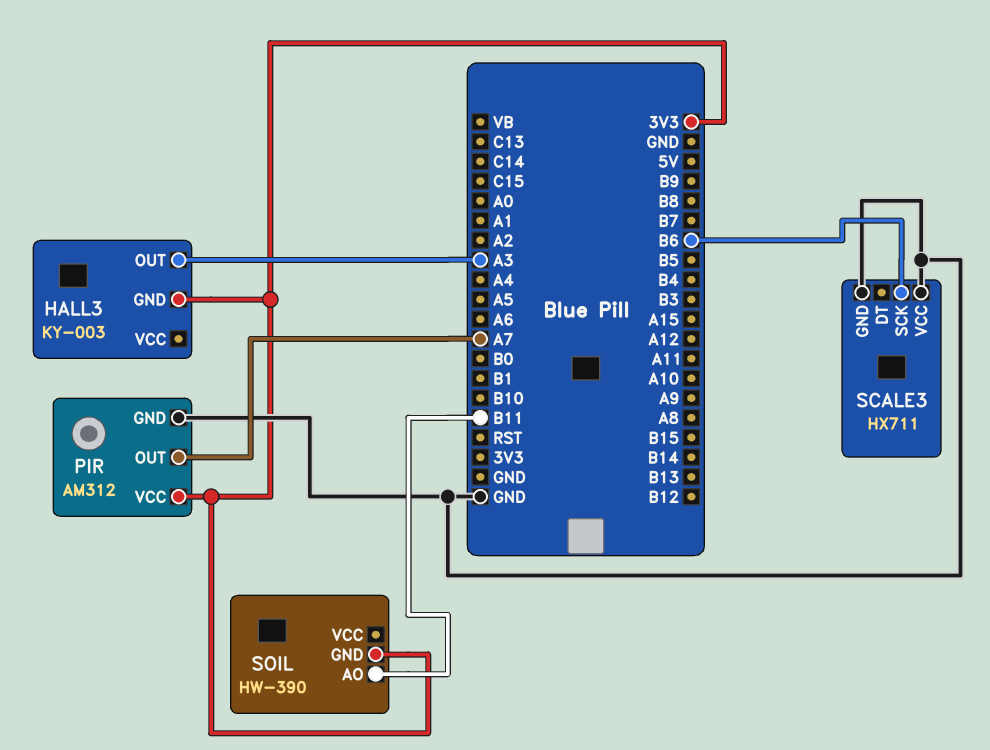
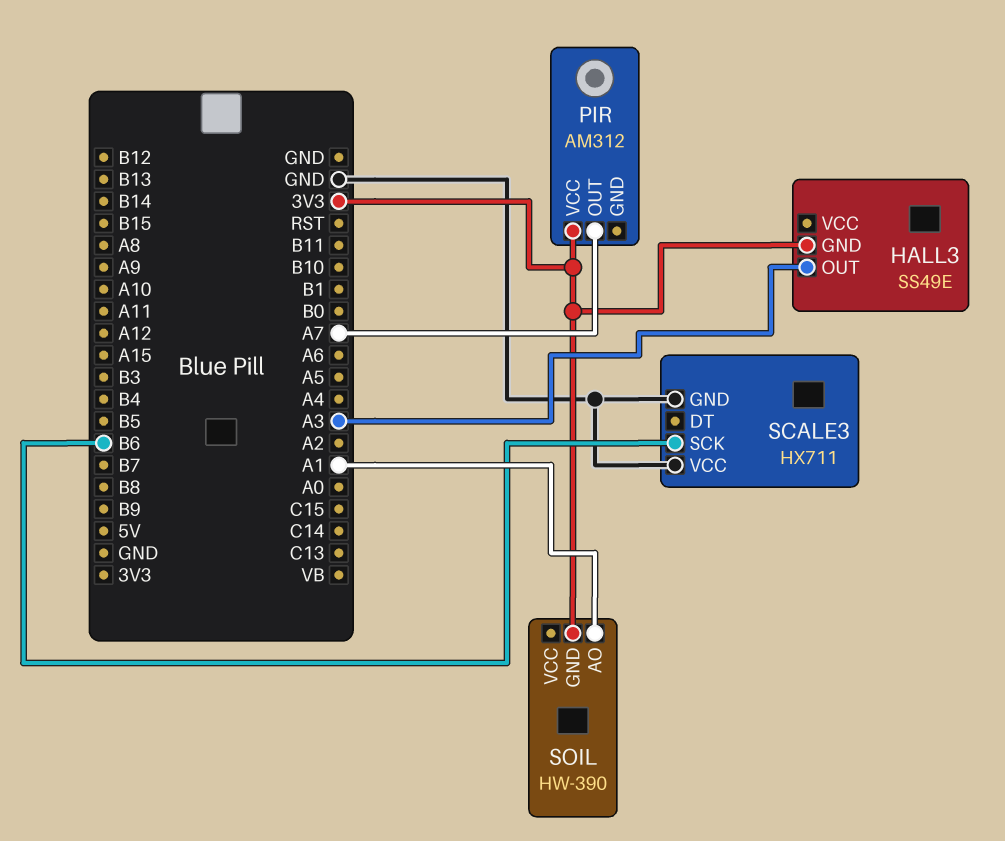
HALL3: KY-003 -> SS49E
PIR pin GND: GND -> none
SOIL pin AO: B11 -> A1

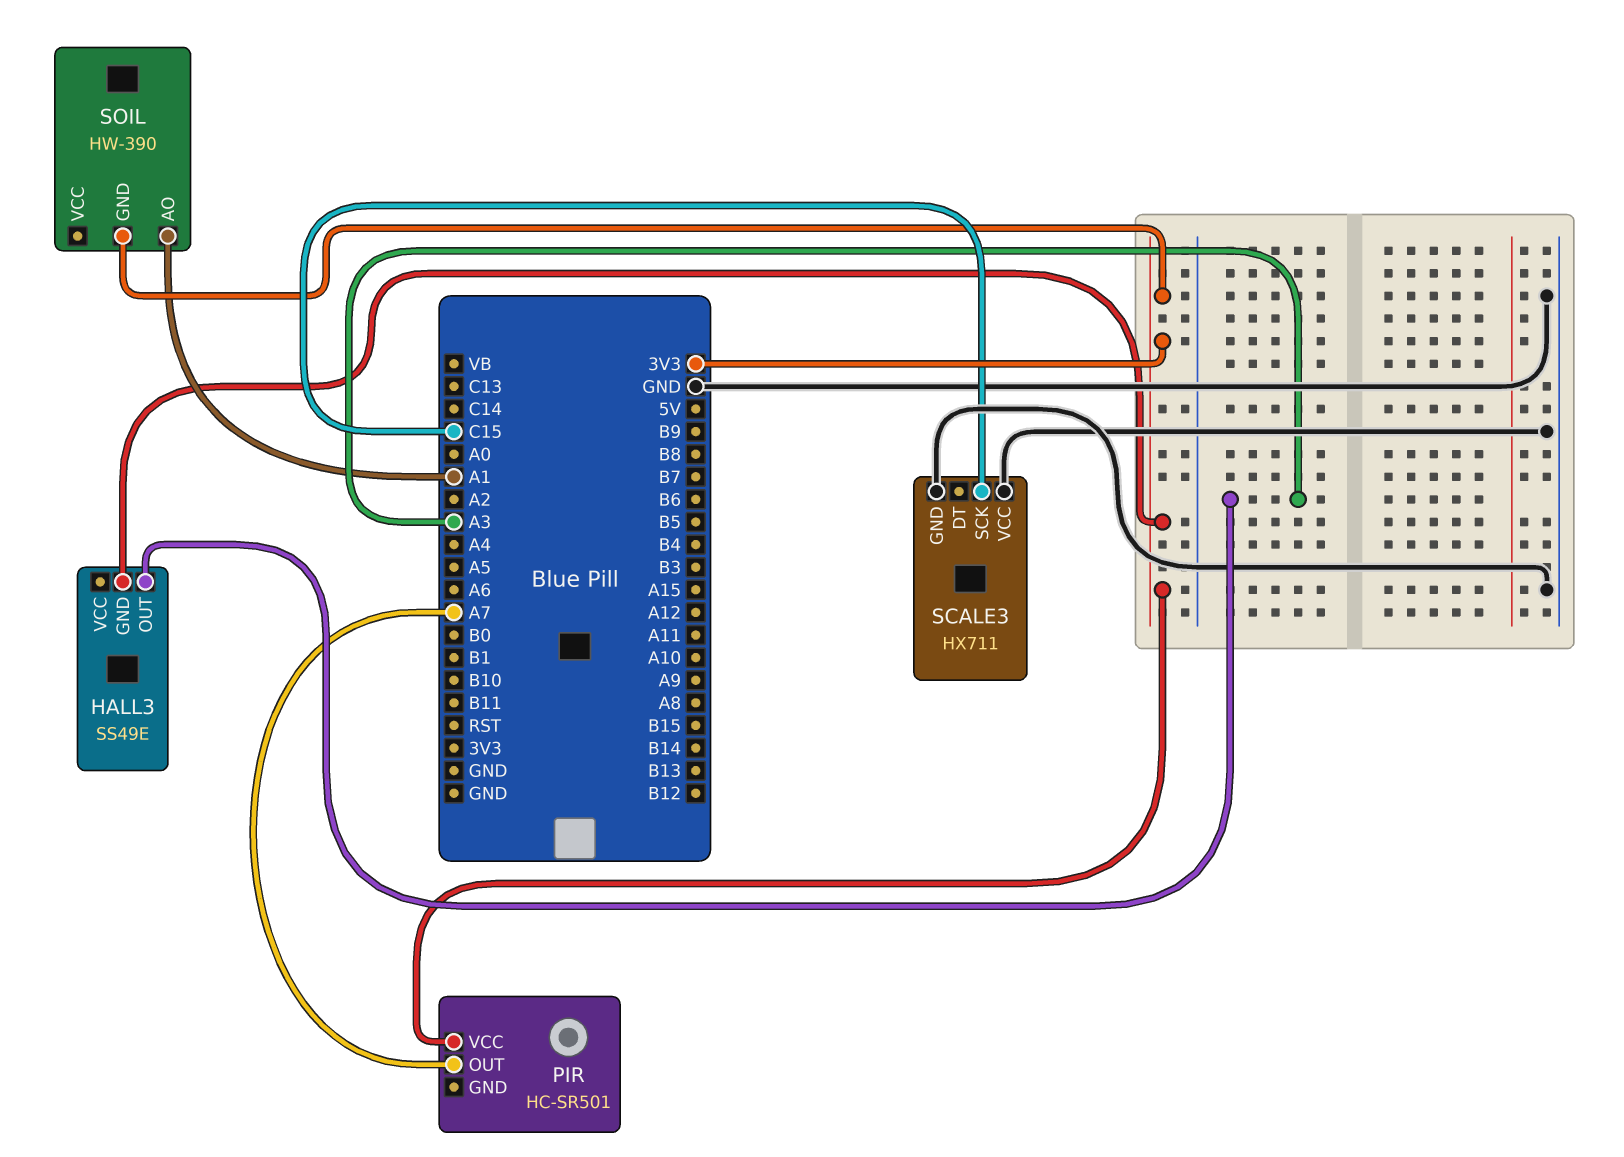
PIR: AM312 -> HC-SR501
SCALE3 pin SCK: B6 -> C15

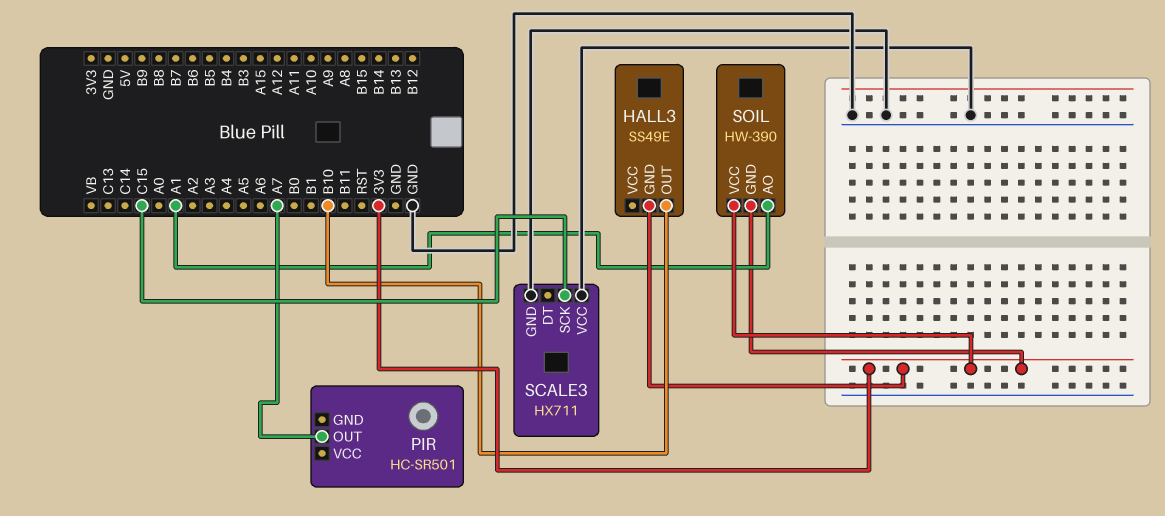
HALL3 pin OUT: A3 -> B10
PIR pin VCC: 3V3 -> none
SOIL pin VCC: none -> 3V3

